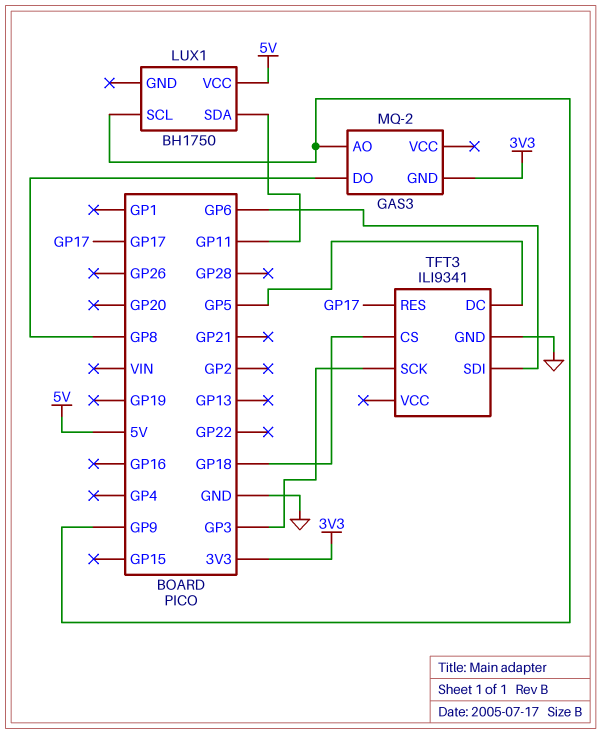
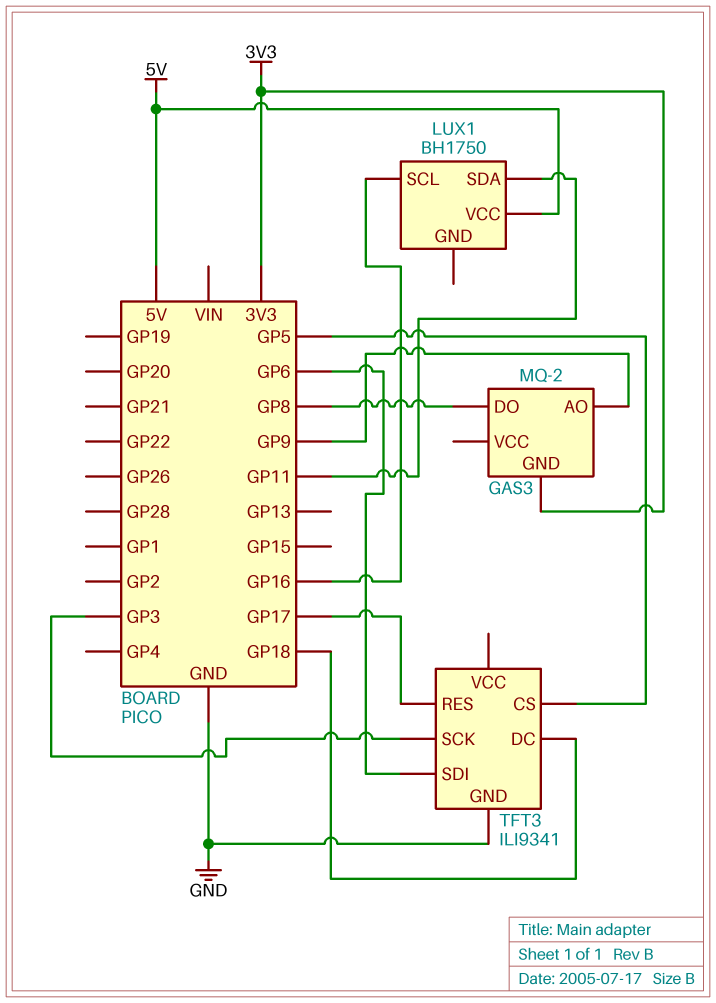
LUX1 pin SCL: GP9 -> GP16
TFT3 pin CS: GP18 -> GP5
TFT3 pin DC: GP5 -> GP18

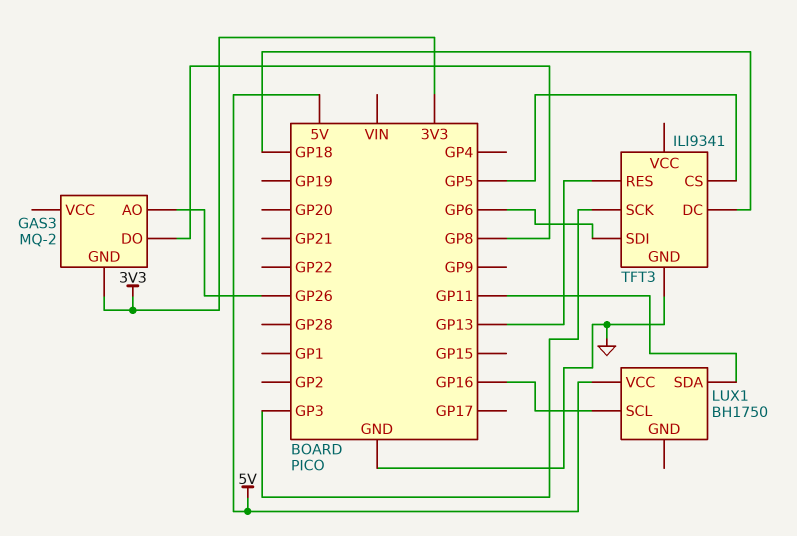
GAS3 pin AO: GP9 -> GP26
TFT3 pin RES: GP17 -> GP13

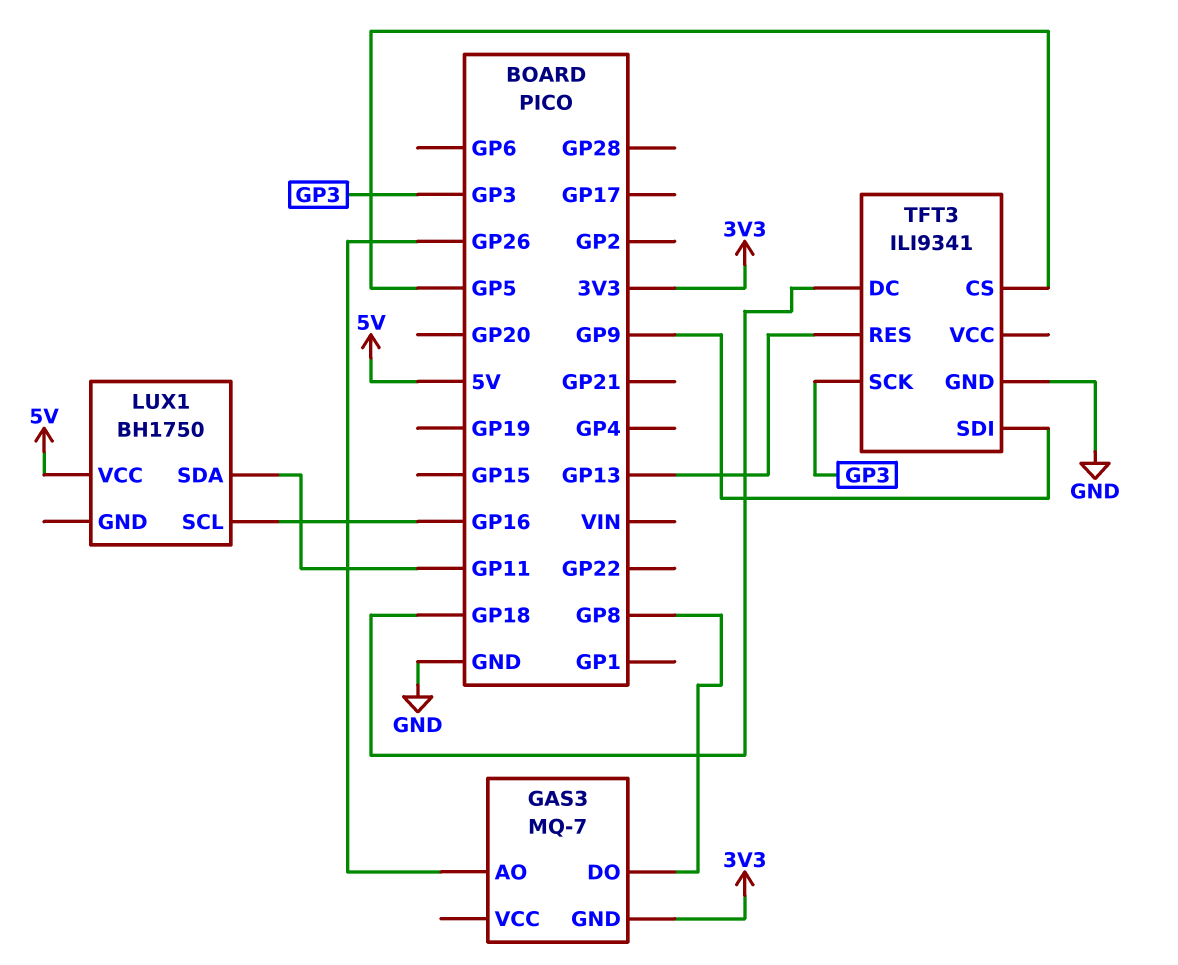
GAS3: MQ-2 -> MQ-7
TFT3 pin SDI: GP6 -> GP9

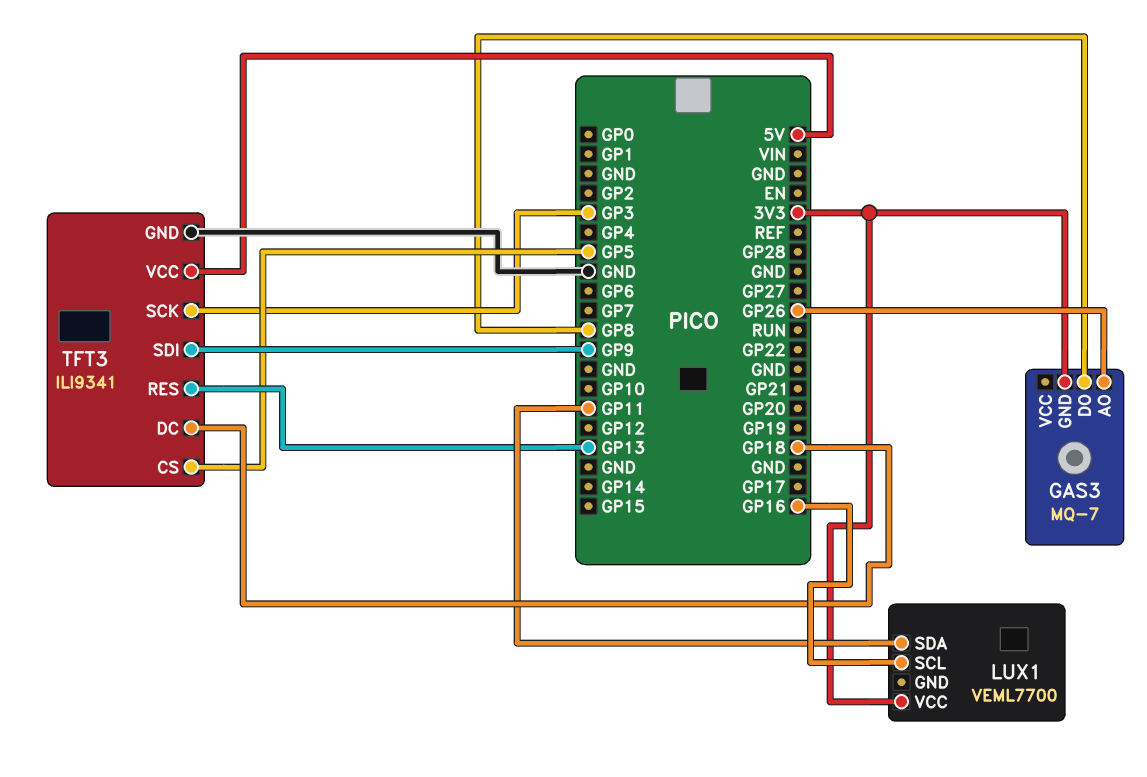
LUX1: BH1750 -> VEML7700
LUX1 pin VCC: 5V -> 3V3
TFT3 pin VCC: none -> 5V

